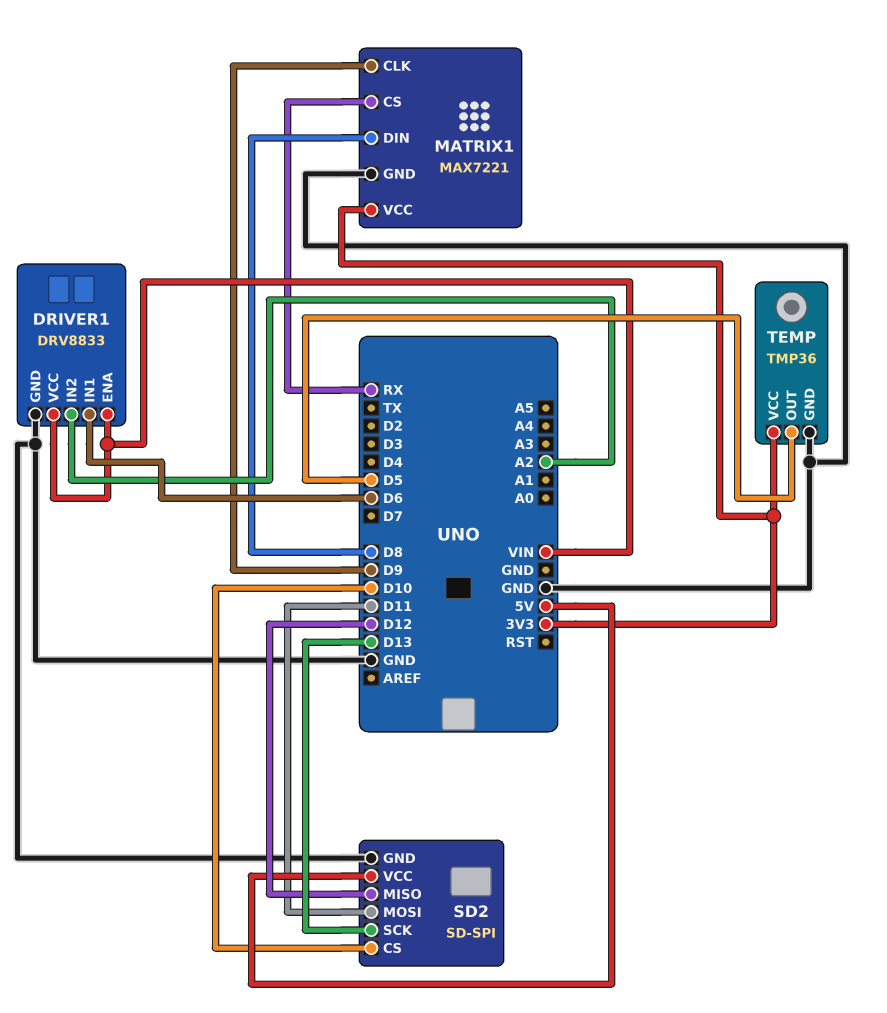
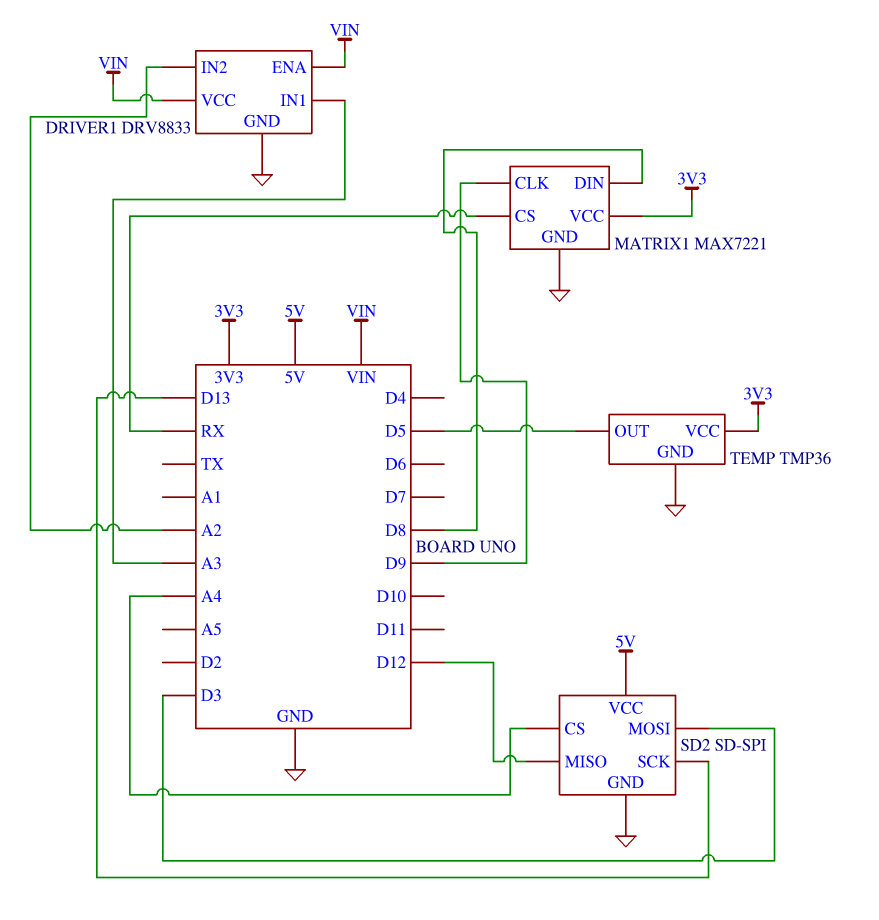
DRIVER1 pin IN1: D6 -> A3
SD2 pin CS: D10 -> A4
SD2 pin MOSI: D11 -> D3

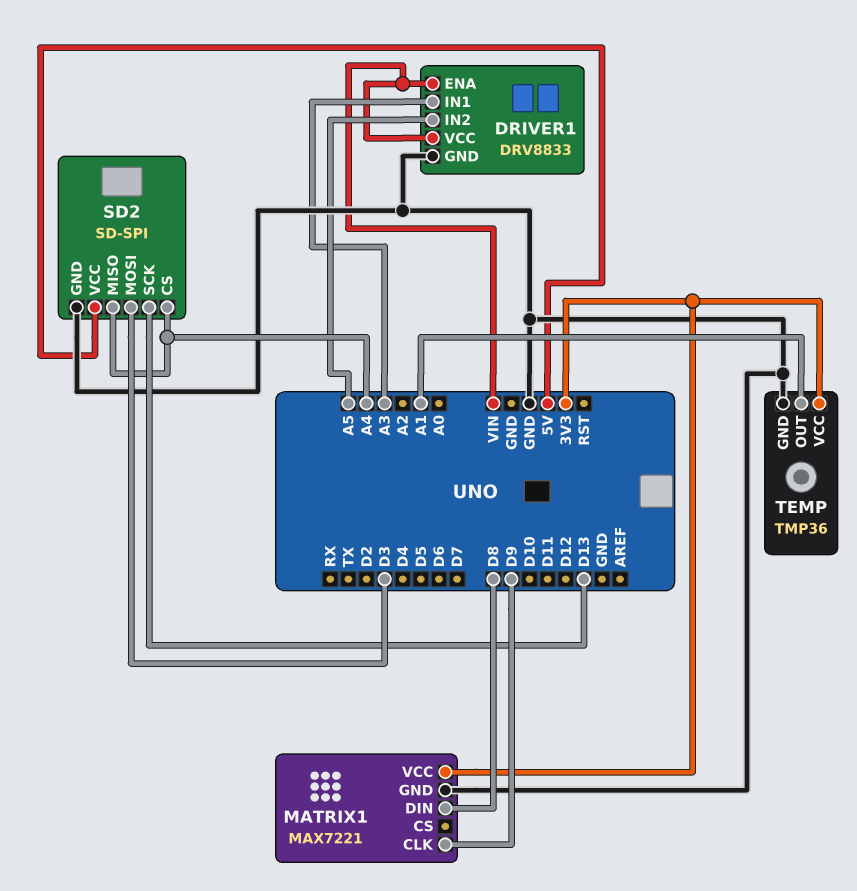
DRIVER1 pin IN2: A2 -> A5
MATRIX1 pin CS: RX -> none
SD2 pin MISO: D12 -> A4
TEMP pin OUT: D5 -> A1

